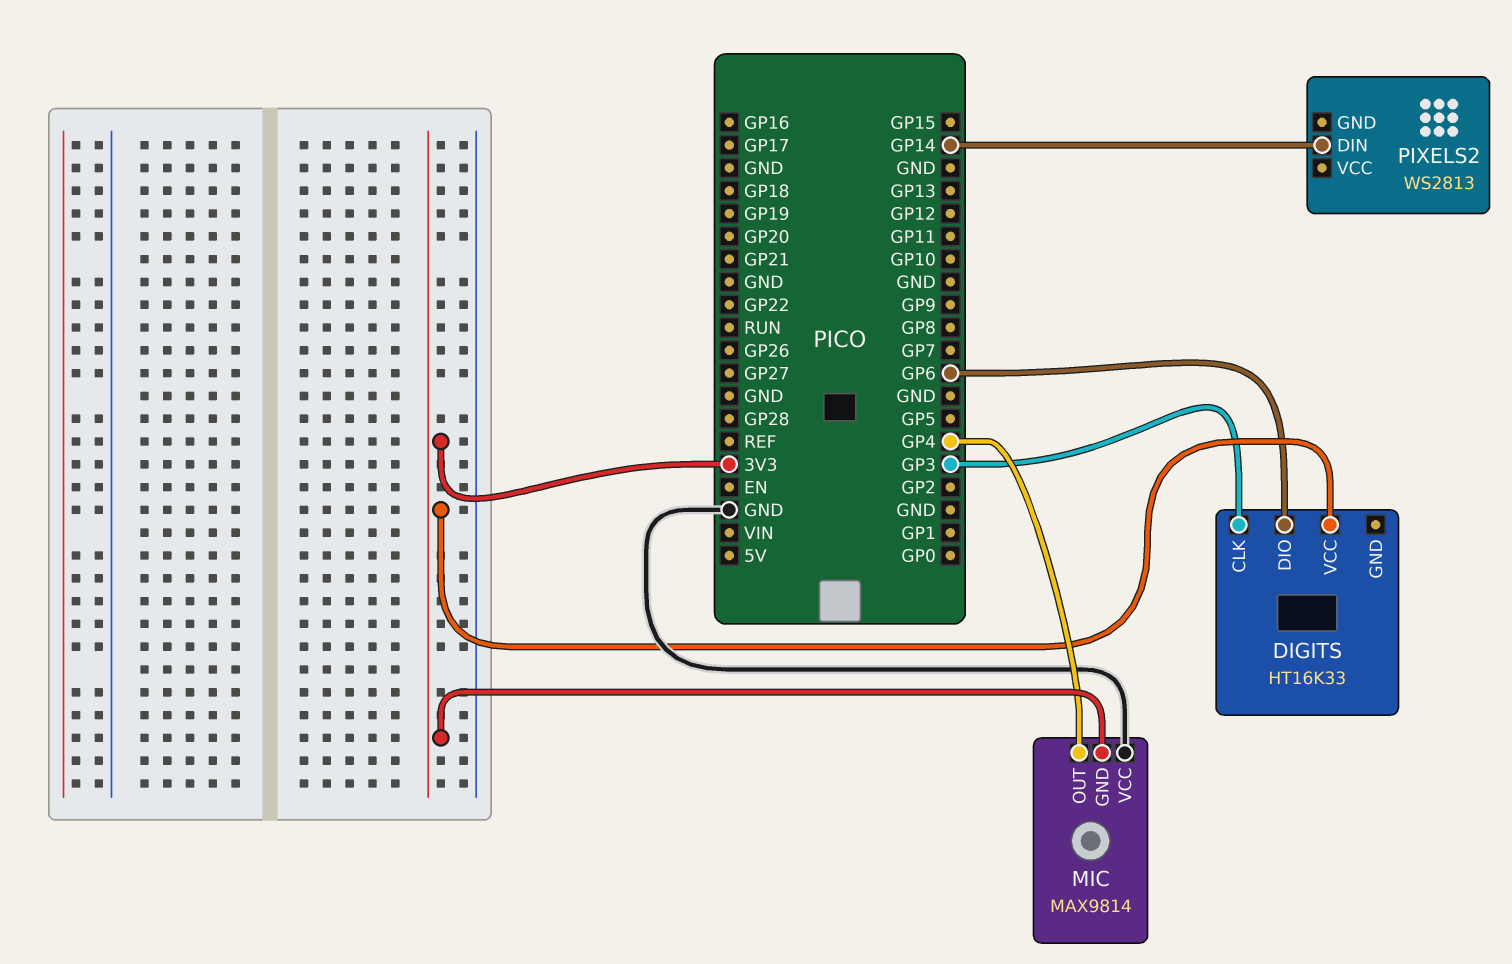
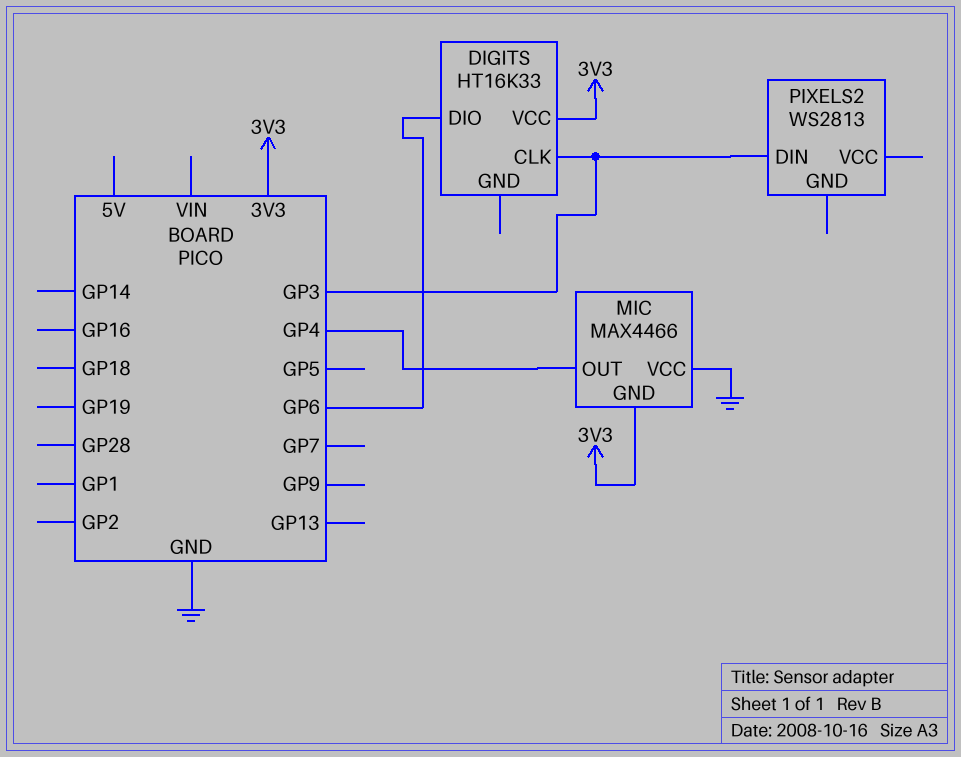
MIC: MAX9814 -> MAX4466
PIXELS2 pin DIN: GP14 -> GP3

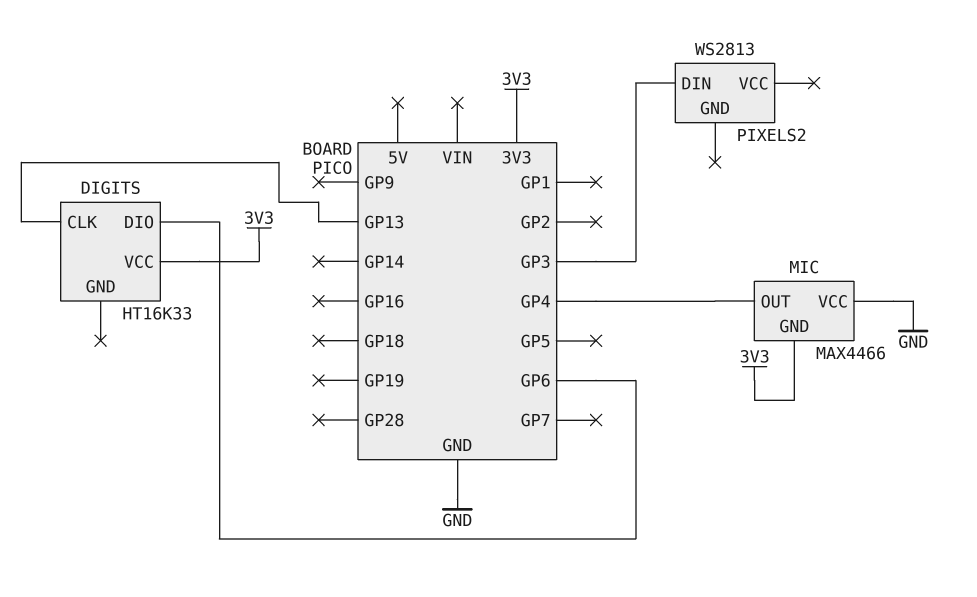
DIGITS pin CLK: GP3 -> GP13

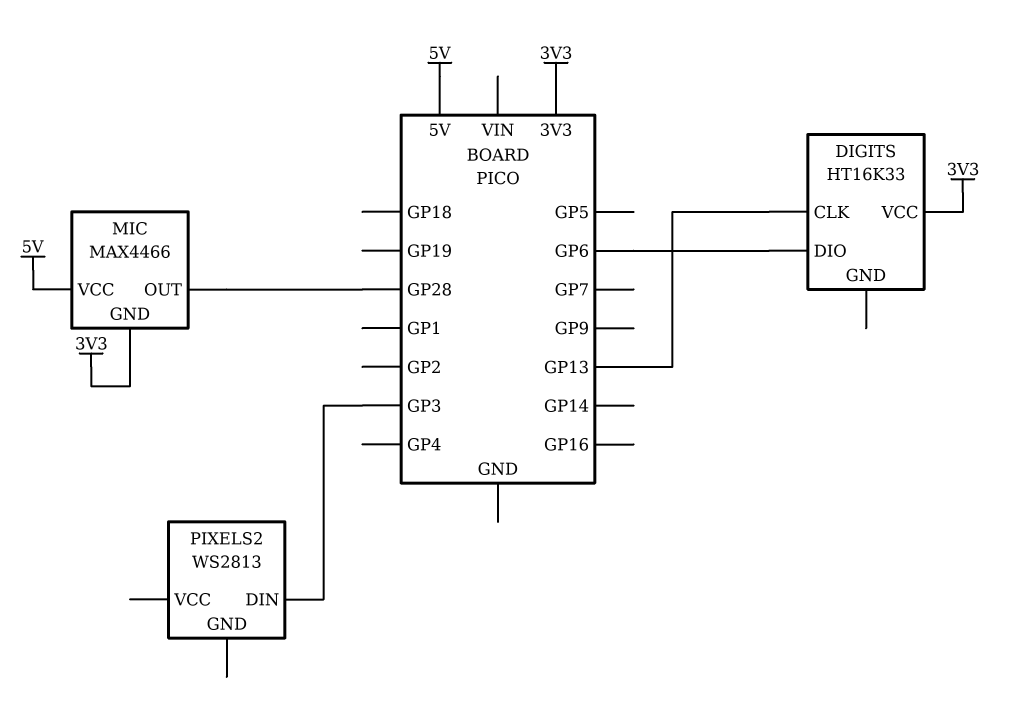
MIC pin OUT: GP4 -> GP28
MIC pin VCC: GND -> 5V

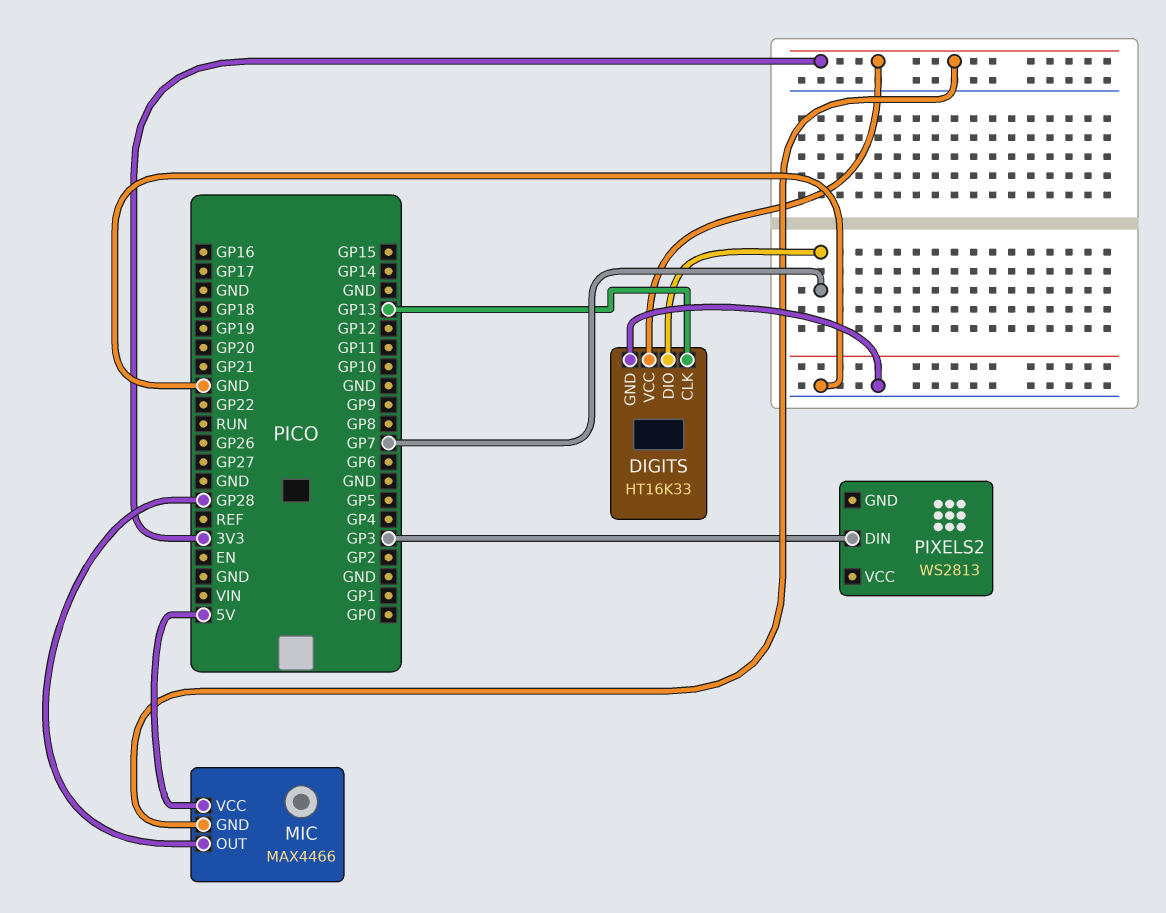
DIGITS pin DIO: GP6 -> GP7
DIGITS pin GND: none -> GND

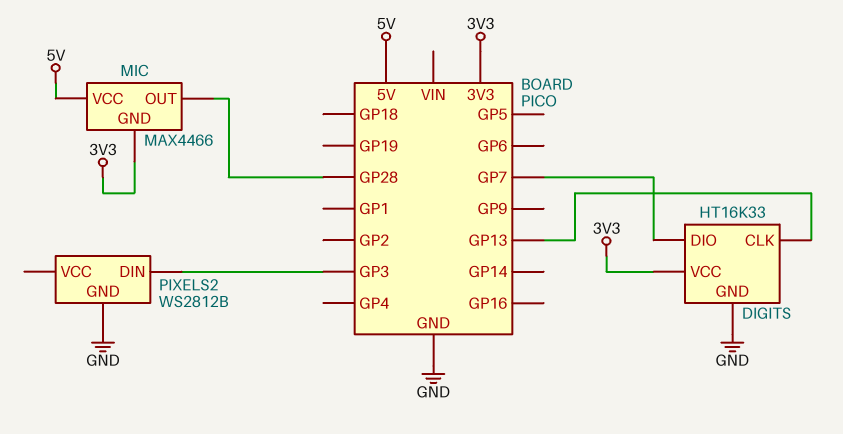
PIXELS2: WS2813 -> WS2812B
PIXELS2 pin GND: none -> GND

